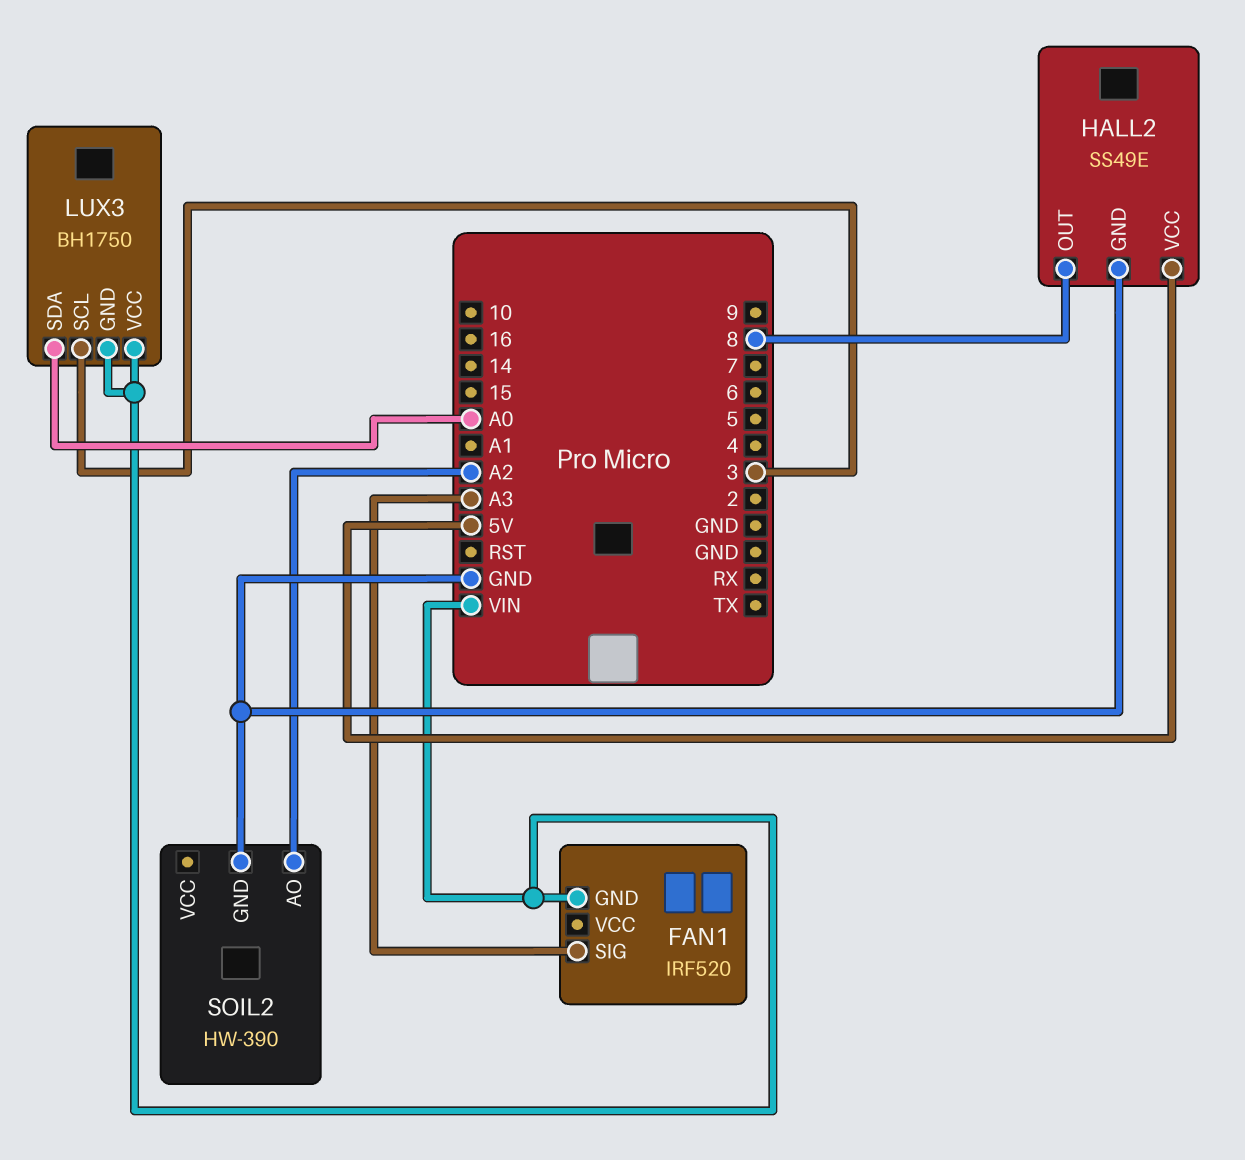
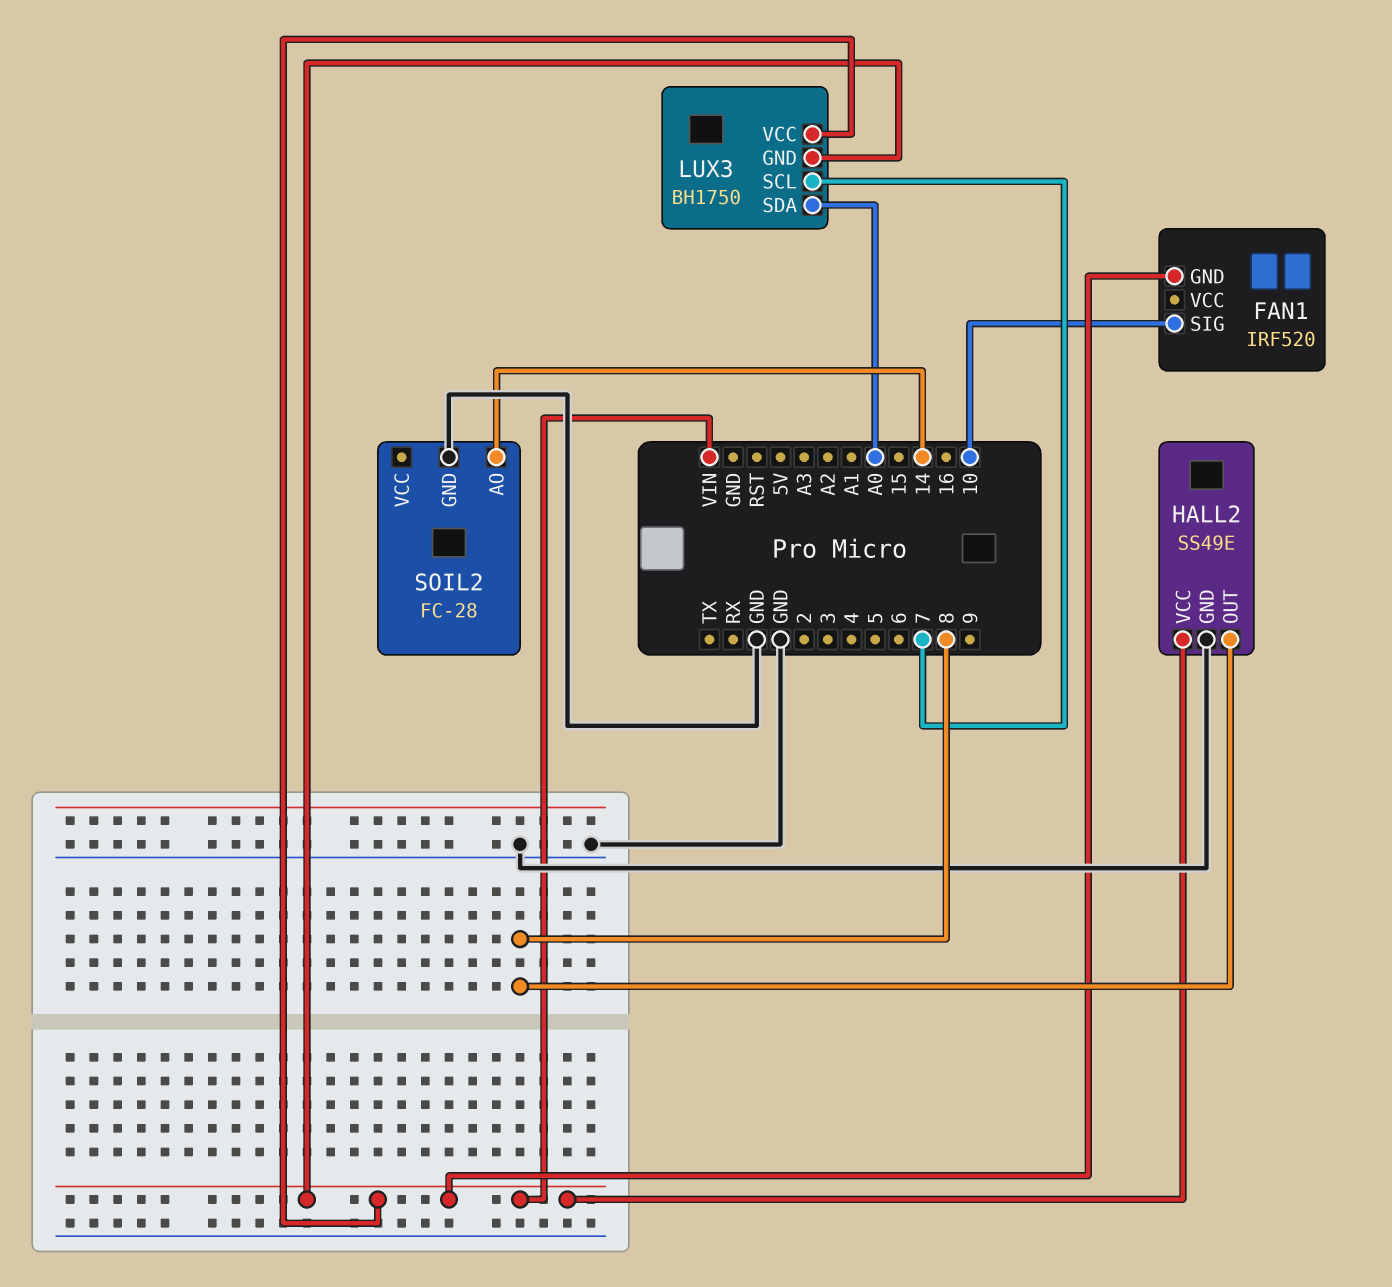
FAN1 pin SIG: A3 -> 10
HALL2 pin VCC: 5V -> VIN
LUX3 pin SCL: 3 -> 7
SOIL2: HW-390 -> FC-28
SOIL2 pin AO: A2 -> 14

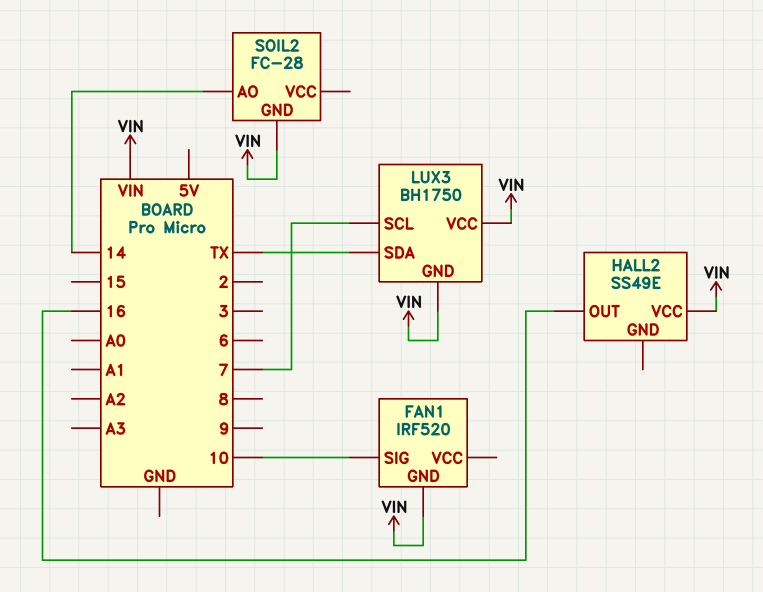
HALL2 pin GND: GND -> none
HALL2 pin OUT: 8 -> 16
LUX3 pin SDA: A0 -> TX
SOIL2 pin GND: GND -> VIN

